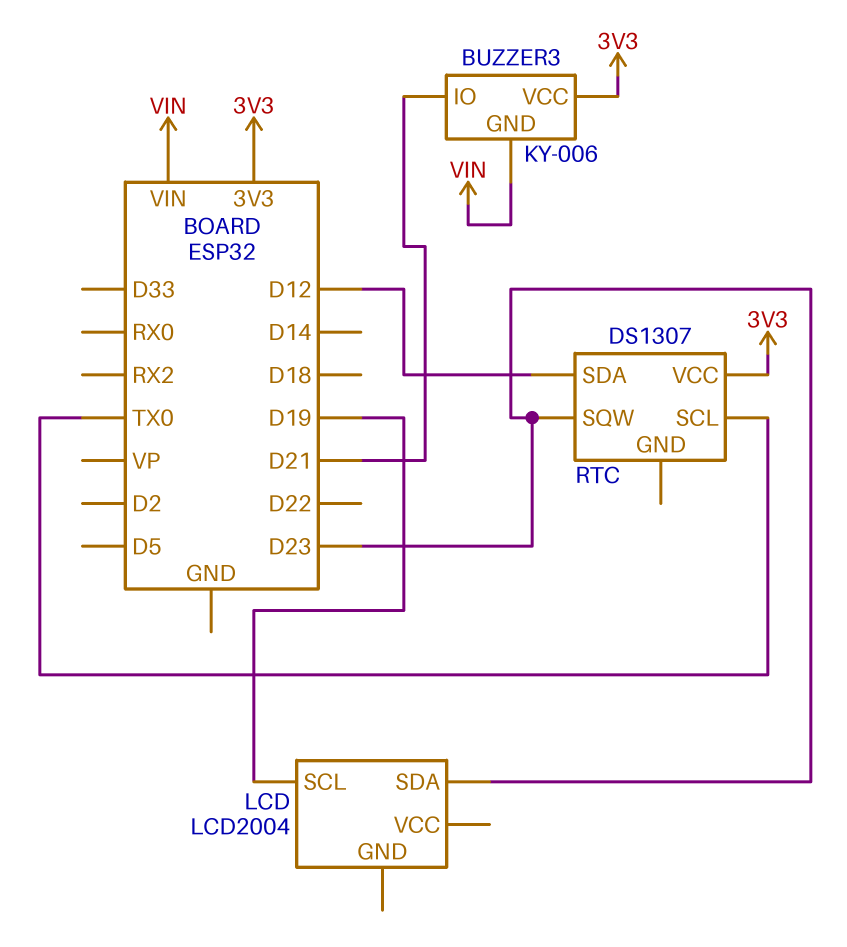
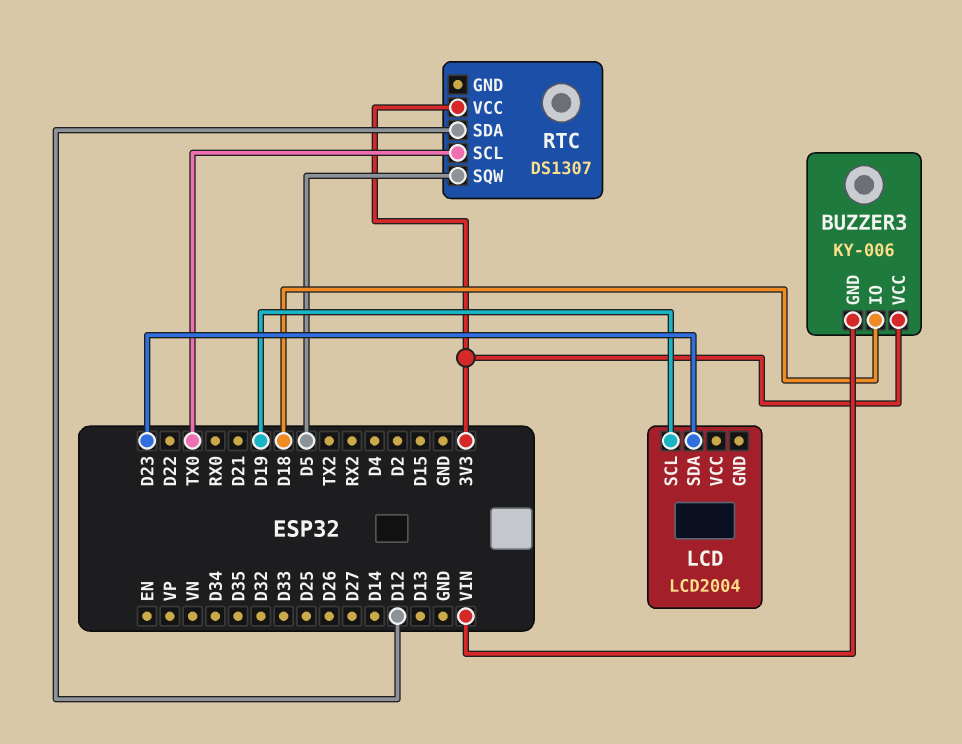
BUZZER3 pin IO: D21 -> D18
RTC pin SQW: D23 -> D5

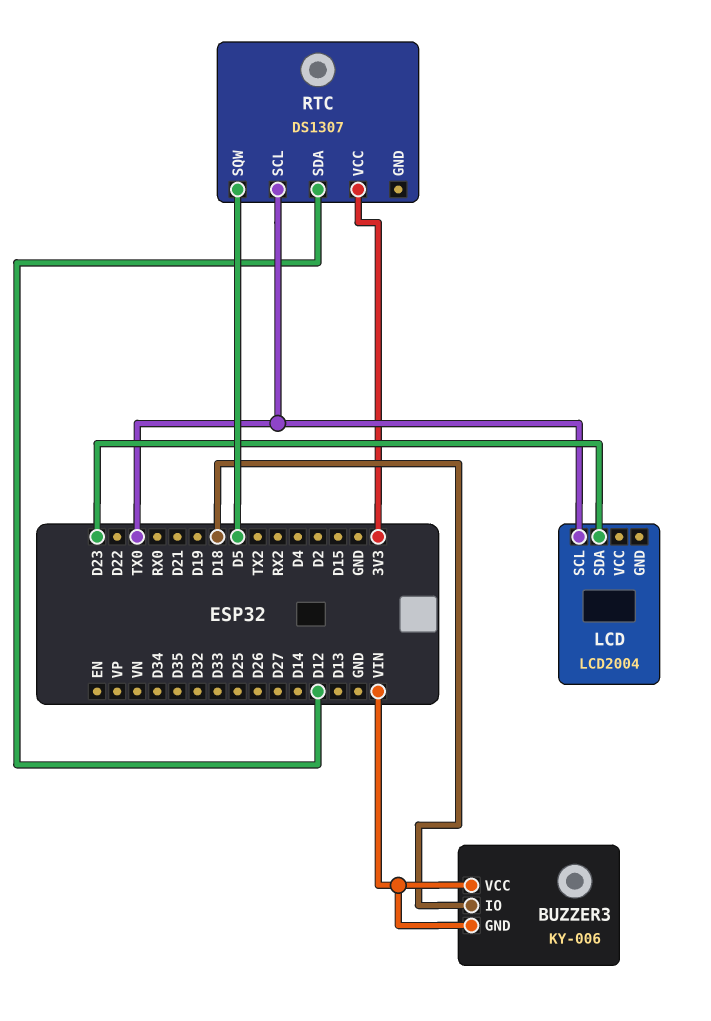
BUZZER3 pin VCC: 3V3 -> VIN
LCD pin SCL: D19 -> TX0

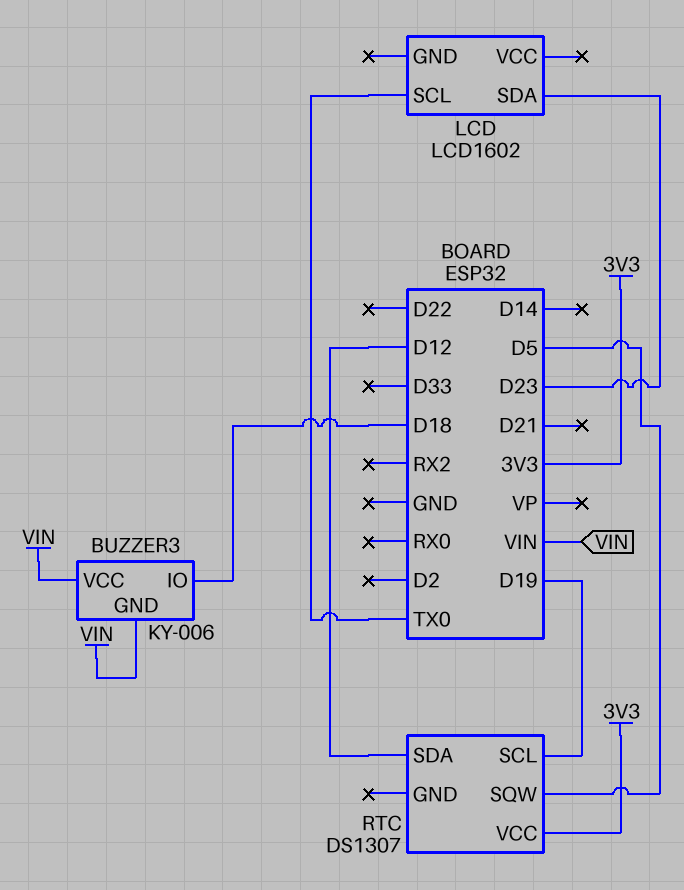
LCD: LCD2004 -> LCD1602
RTC pin SCL: TX0 -> D19

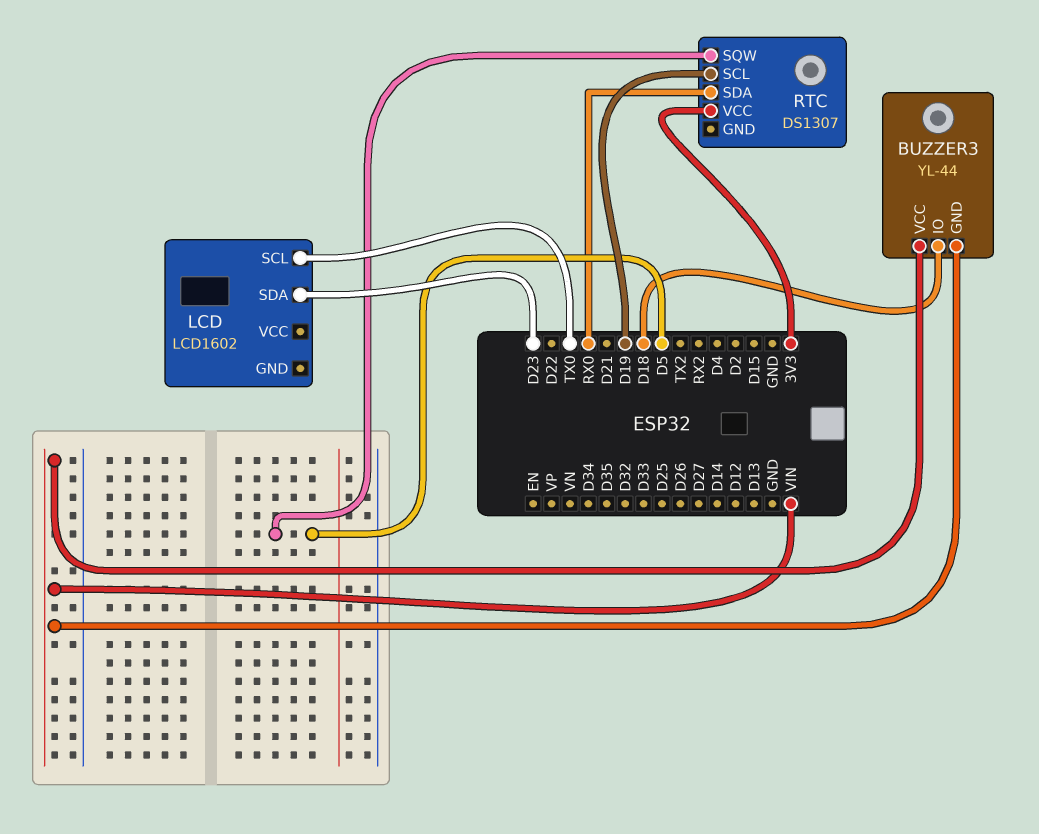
BUZZER3: KY-006 -> YL-44
RTC pin SDA: D12 -> RX0

